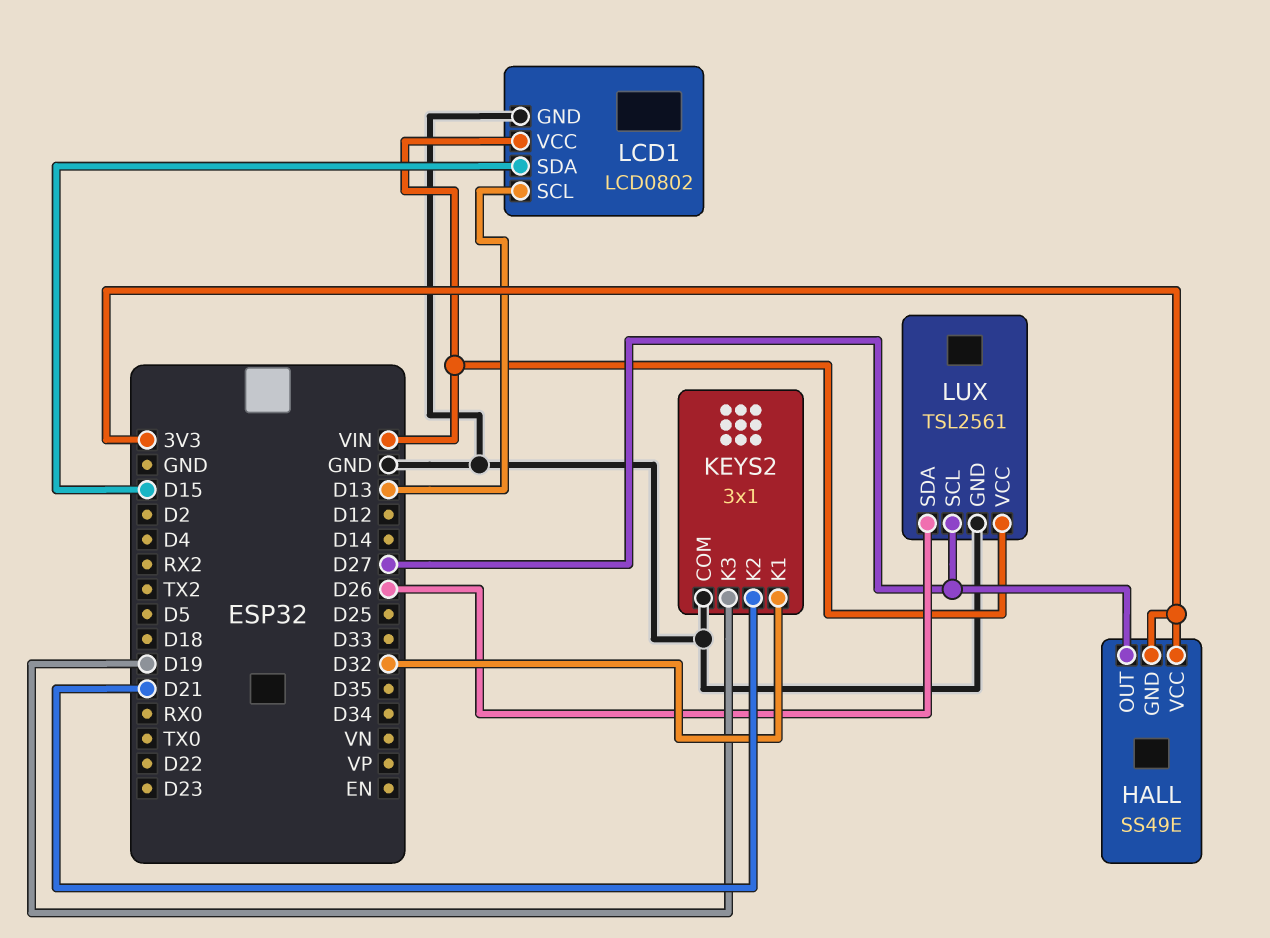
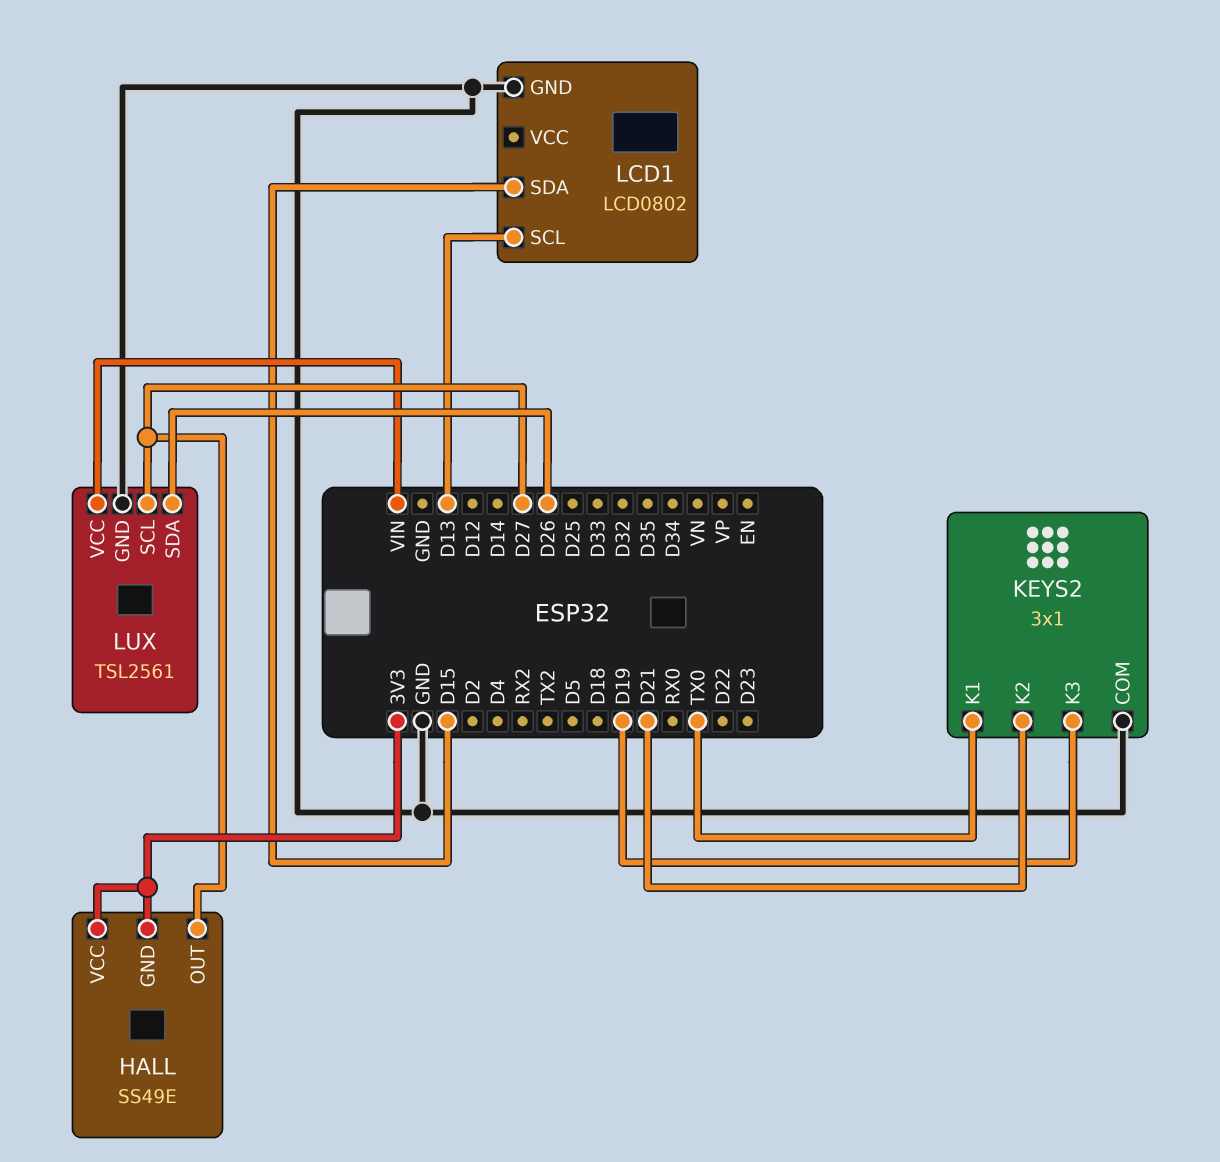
KEYS2 pin K1: D32 -> TX0
LCD1 pin VCC: VIN -> none

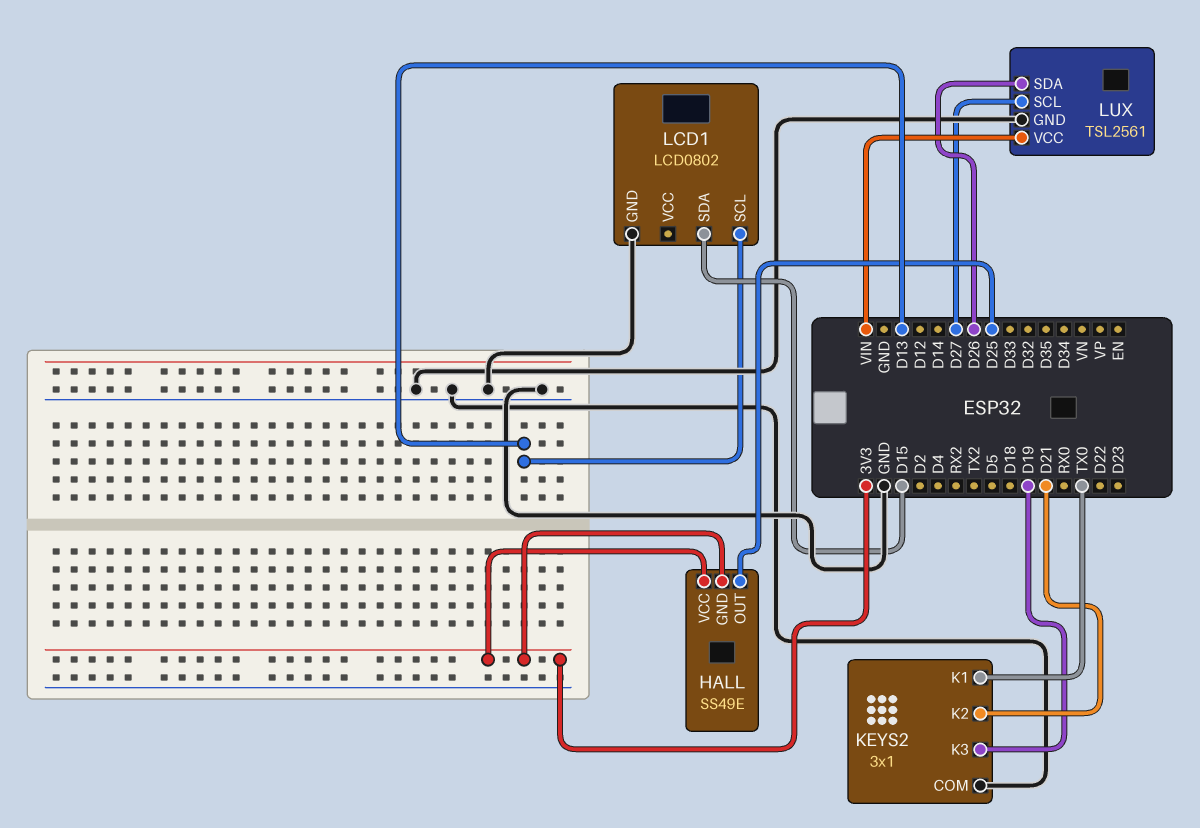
HALL pin OUT: D27 -> D25

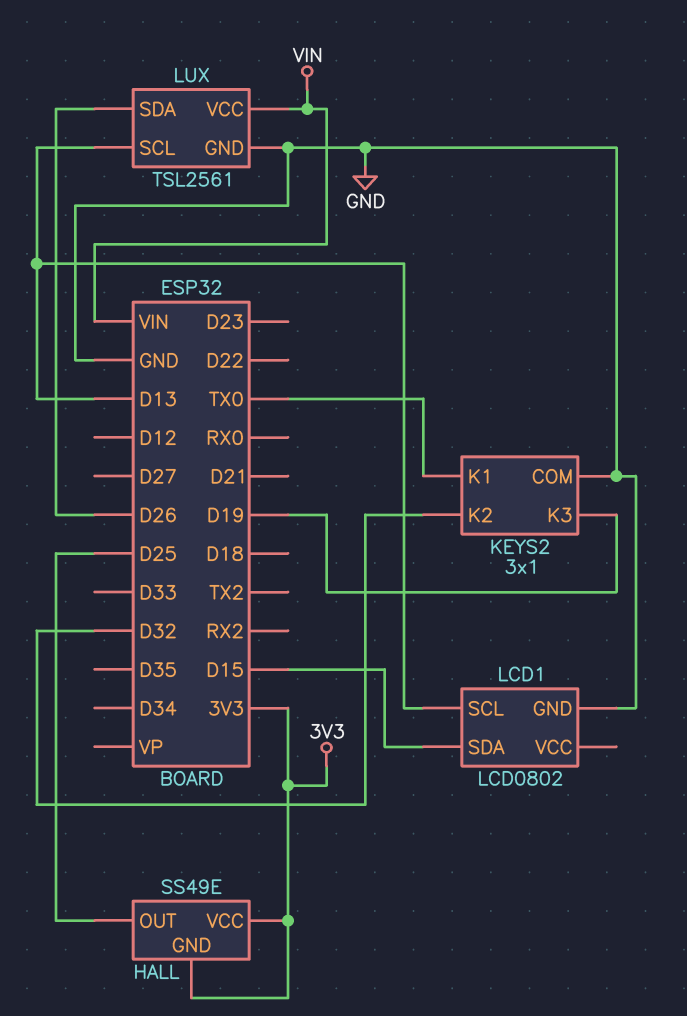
KEYS2 pin K2: D21 -> D32
LUX pin SCL: D27 -> D13

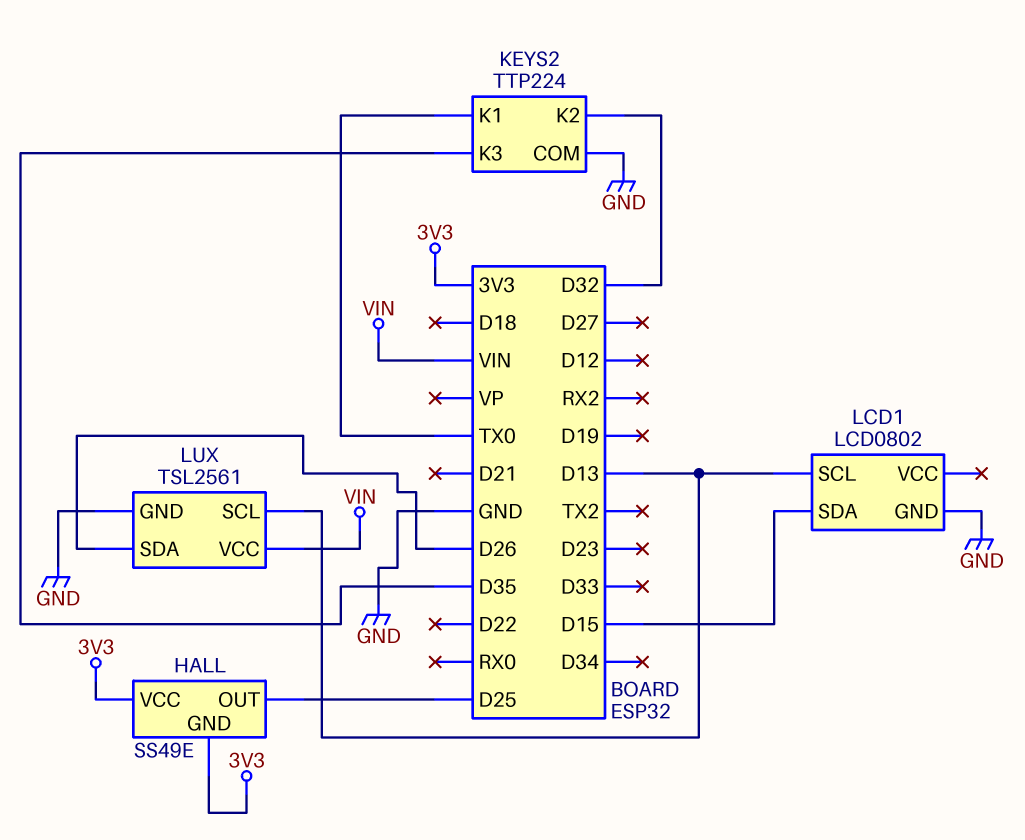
KEYS2: 3x1 -> TTP224
KEYS2 pin K3: D19 -> D35

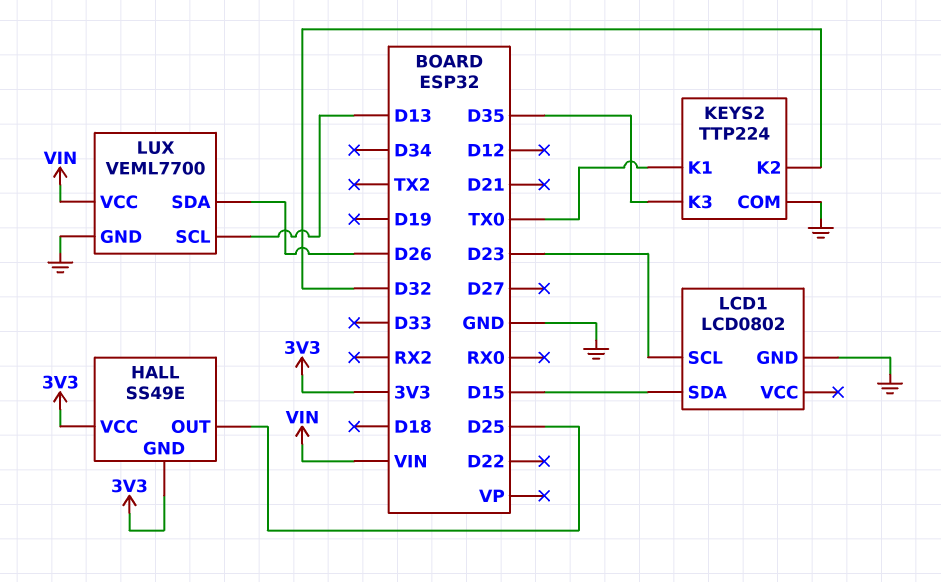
LCD1 pin SCL: D13 -> D23
LUX: TSL2561 -> VEML7700

